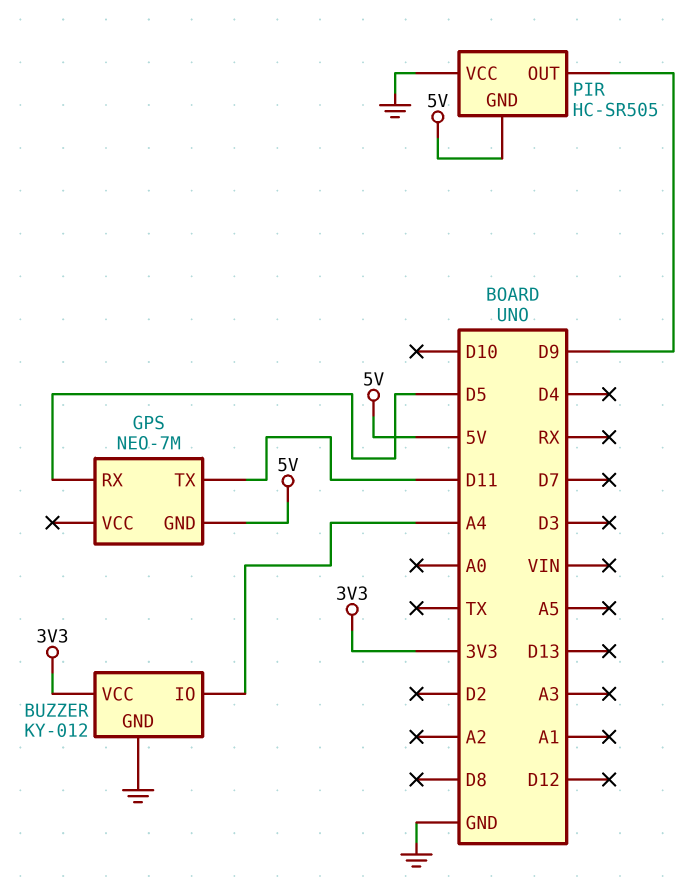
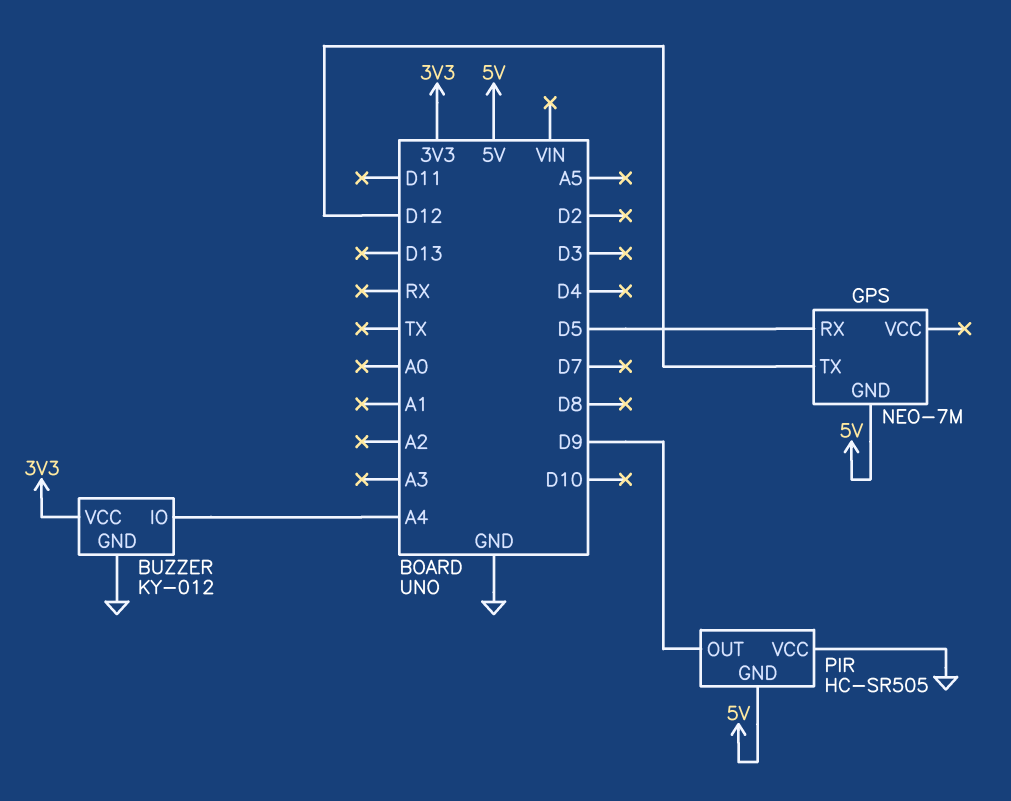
GPS pin TX: D11 -> D12

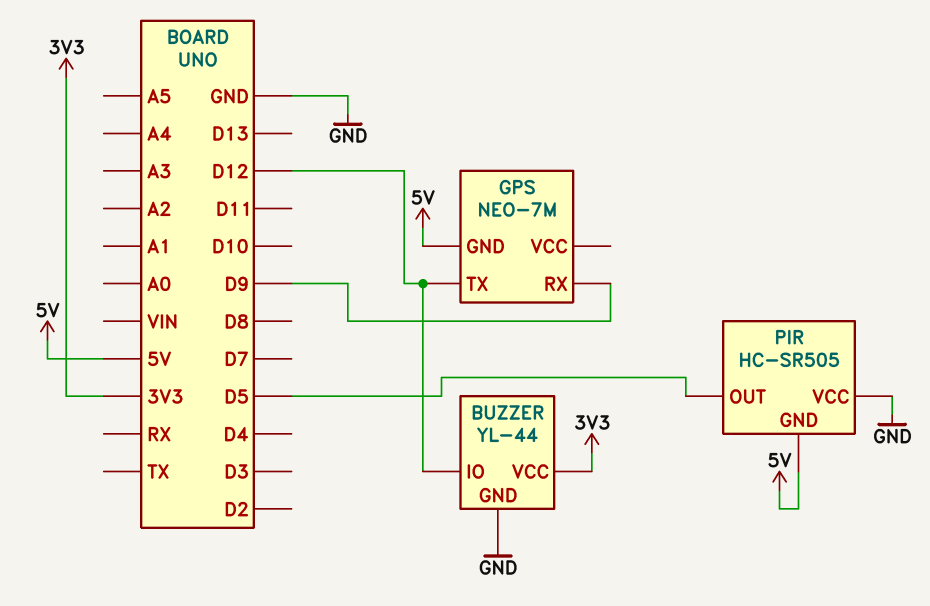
BUZZER: KY-012 -> YL-44
BUZZER pin IO: A4 -> D12
GPS pin RX: D5 -> D9
PIR pin OUT: D9 -> D5

